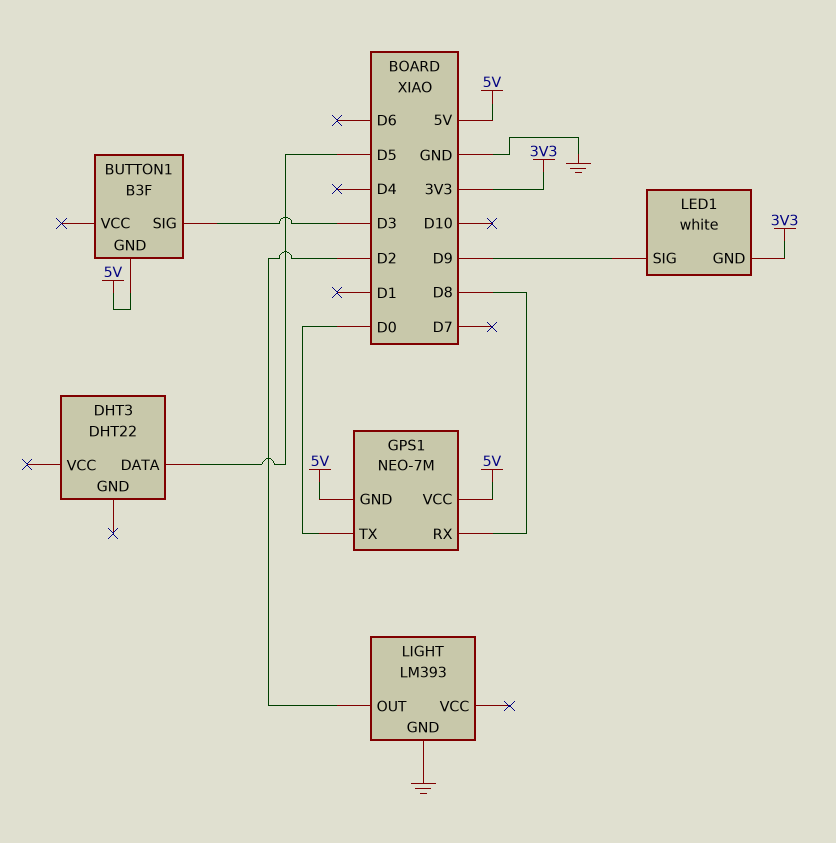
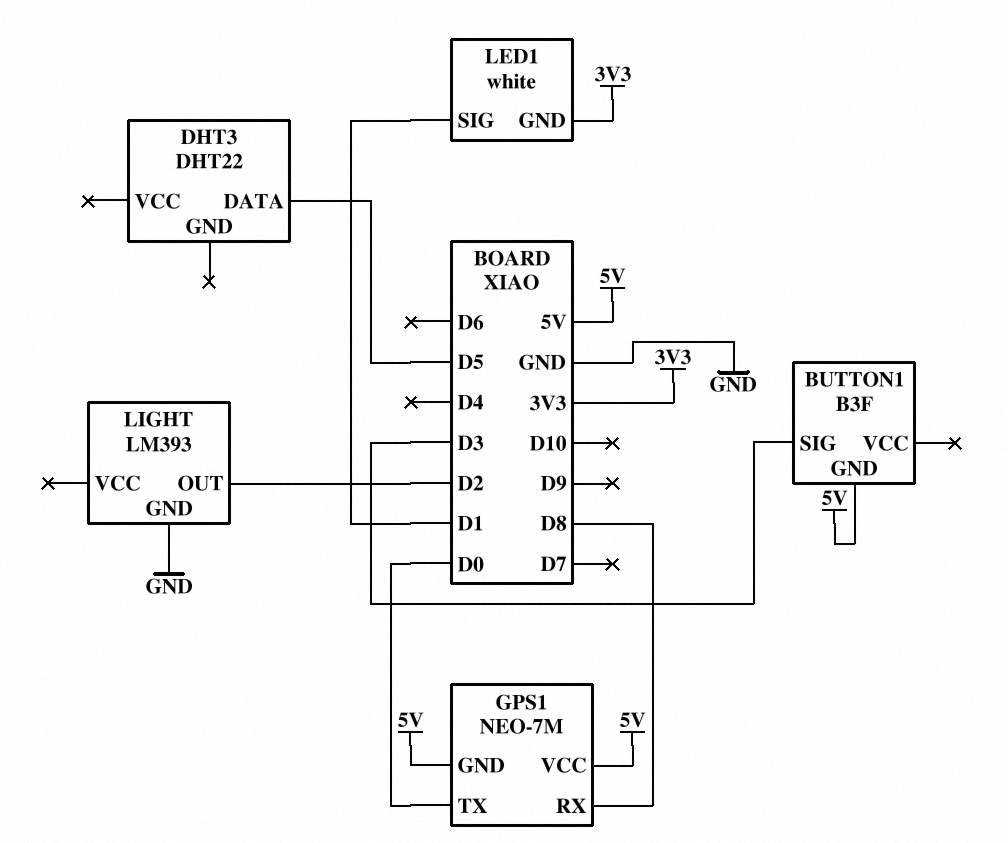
LED1 pin SIG: D9 -> D1

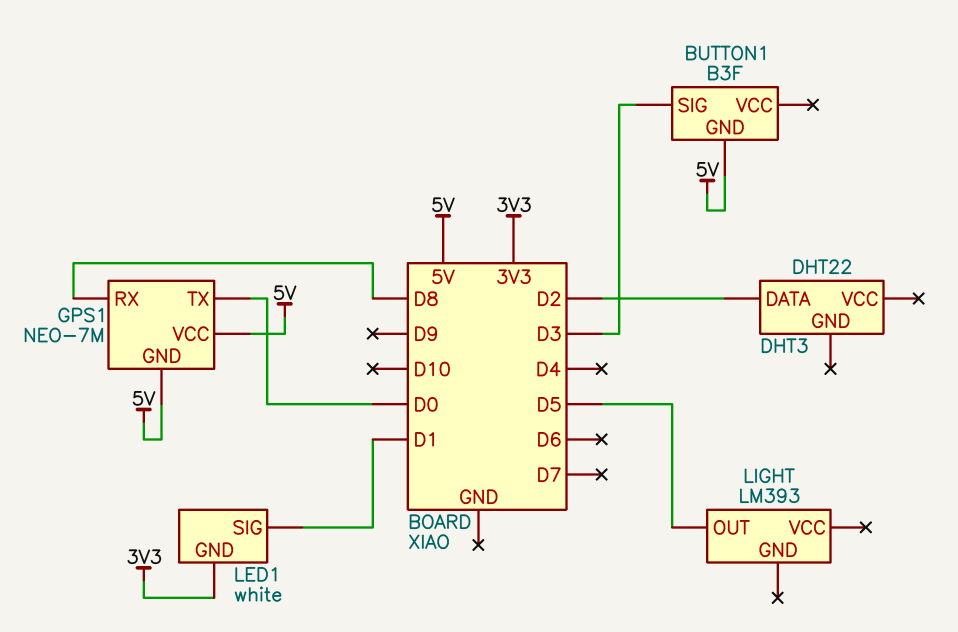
DHT3 pin DATA: D5 -> D2
LIGHT pin GND: GND -> none
LIGHT pin OUT: D2 -> D5

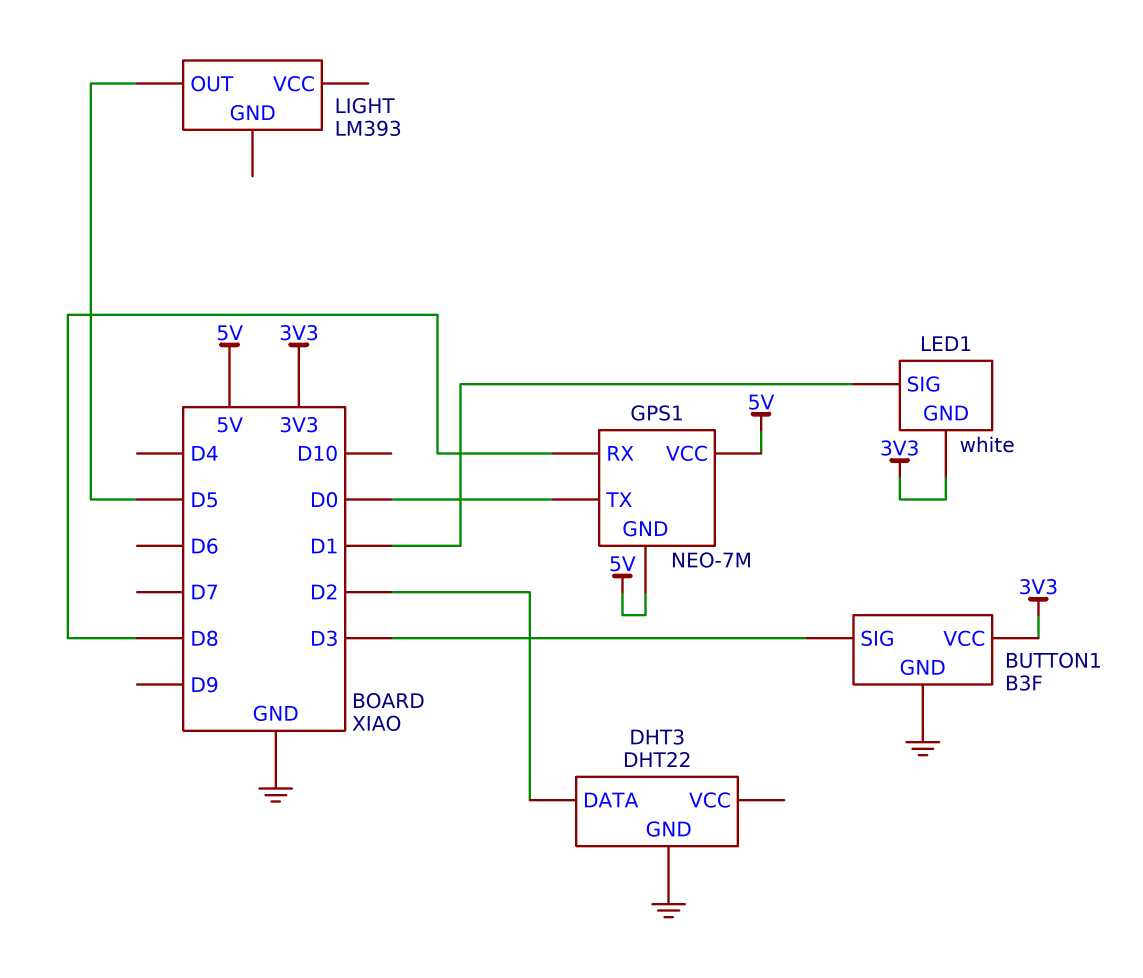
BUTTON1 pin GND: 5V -> GND
BUTTON1 pin VCC: none -> 3V3
DHT3 pin GND: none -> GND

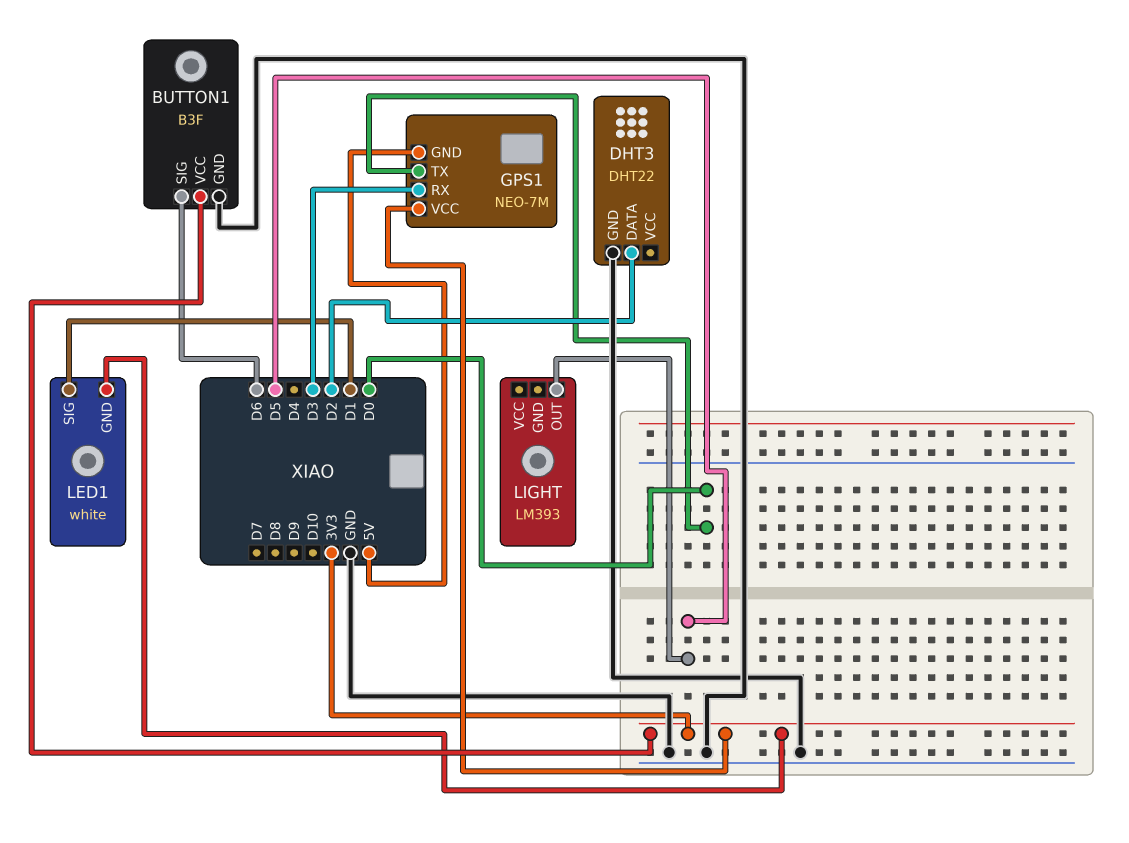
BUTTON1 pin SIG: D3 -> D6
GPS1 pin RX: D8 -> D3
GPS1 pin VCC: 5V -> 3V3

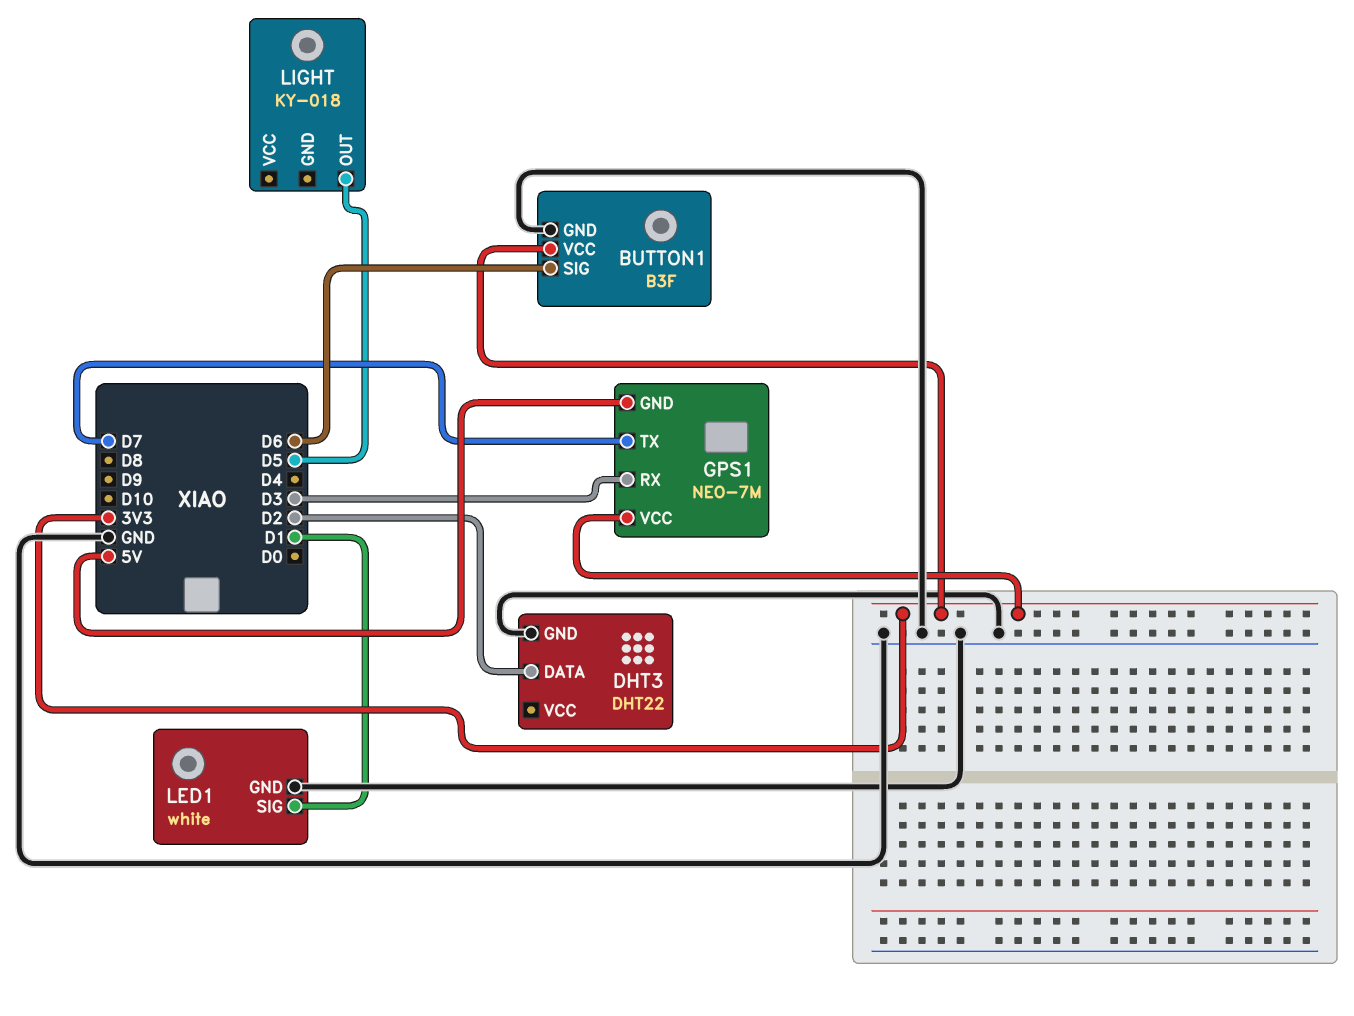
GPS1 pin TX: D0 -> D7
LED1 pin GND: 3V3 -> GND
LIGHT: LM393 -> KY-018

